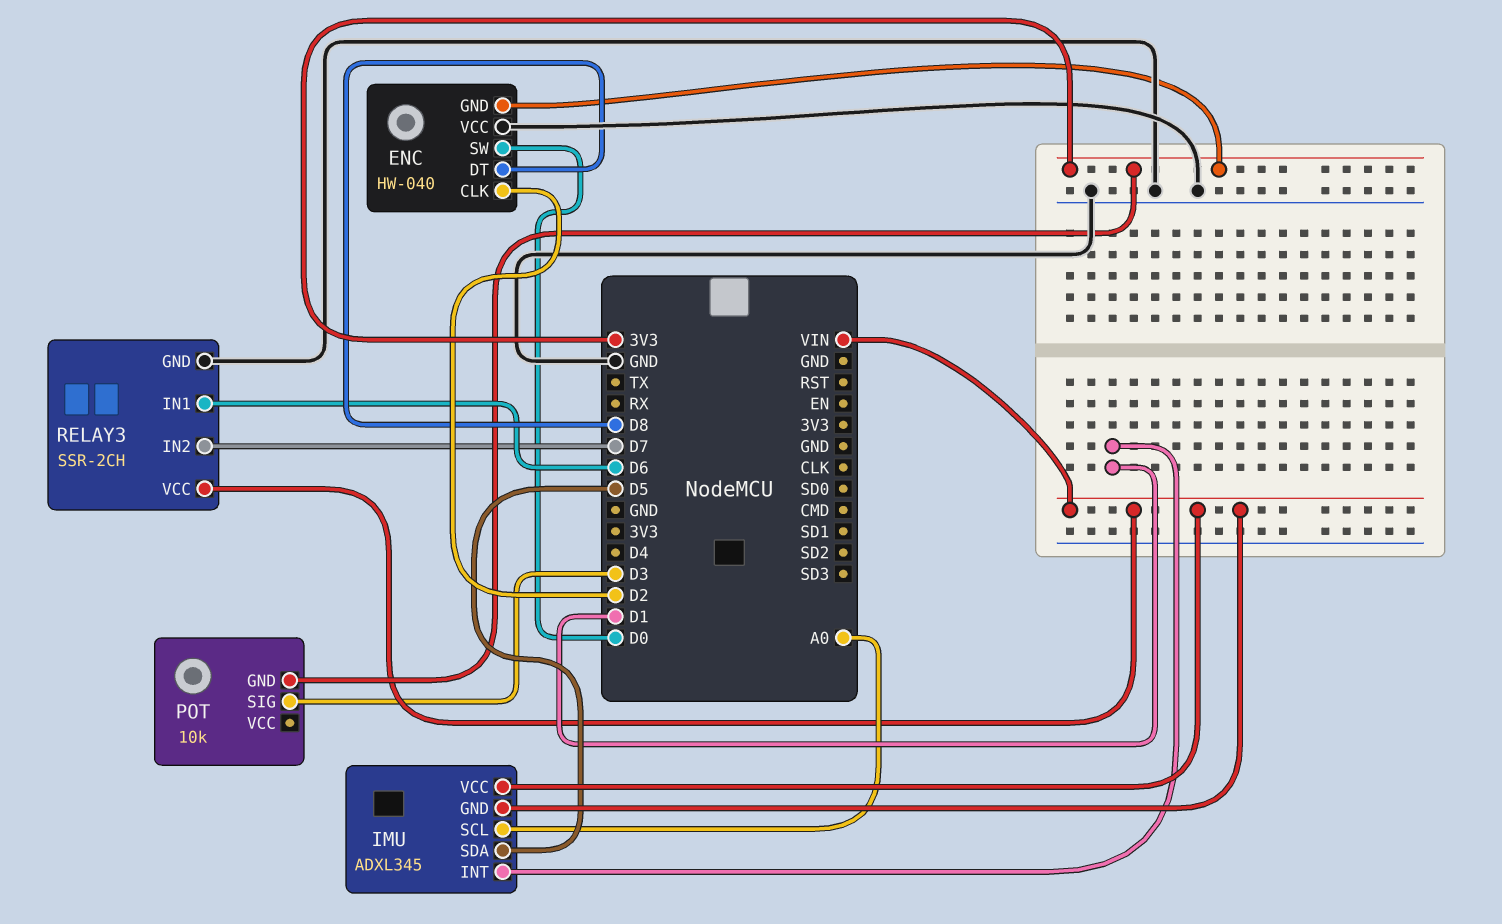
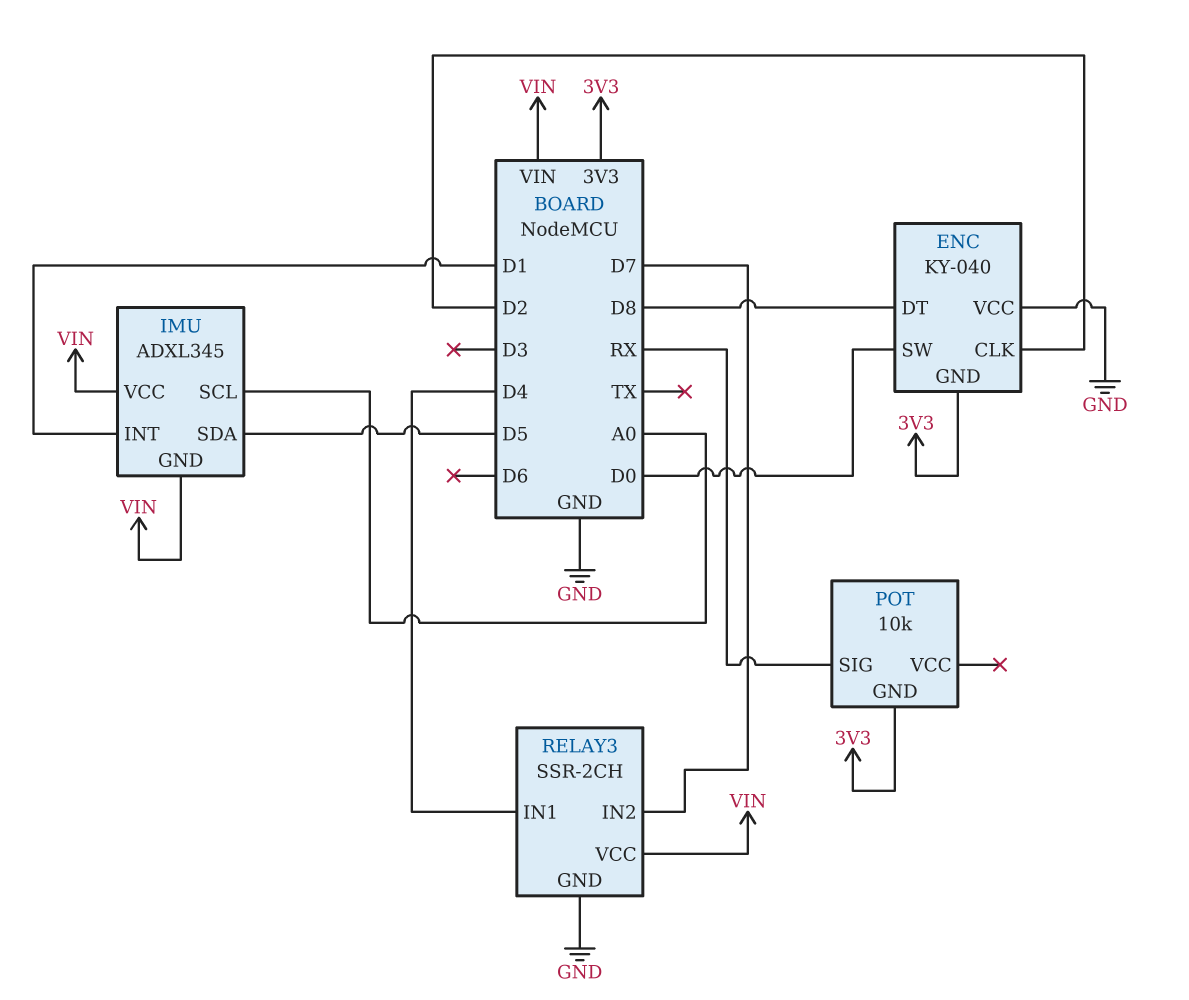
ENC: HW-040 -> KY-040
POT pin SIG: D3 -> RX
RELAY3 pin IN1: D6 -> D4

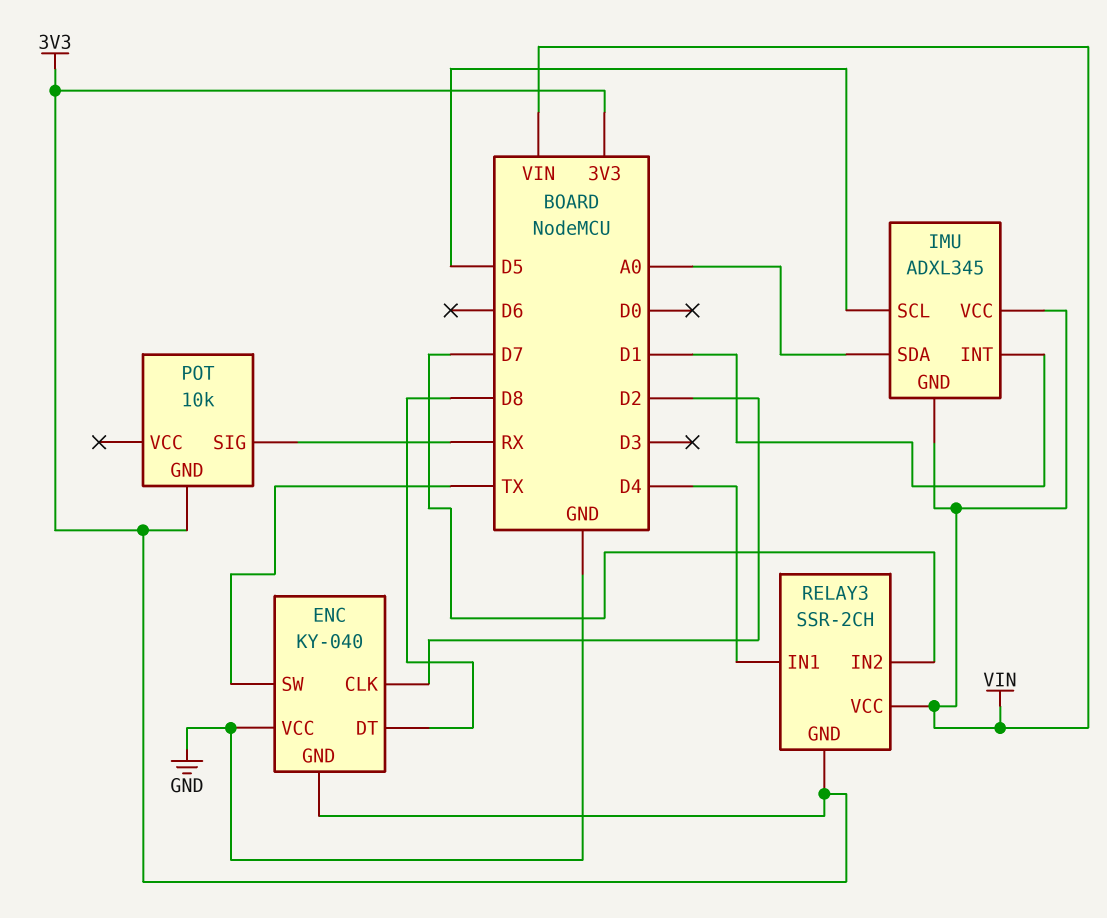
ENC pin SW: D0 -> TX
IMU pin SCL: A0 -> D5
IMU pin SDA: D5 -> A0
RELAY3 pin GND: GND -> 3V3

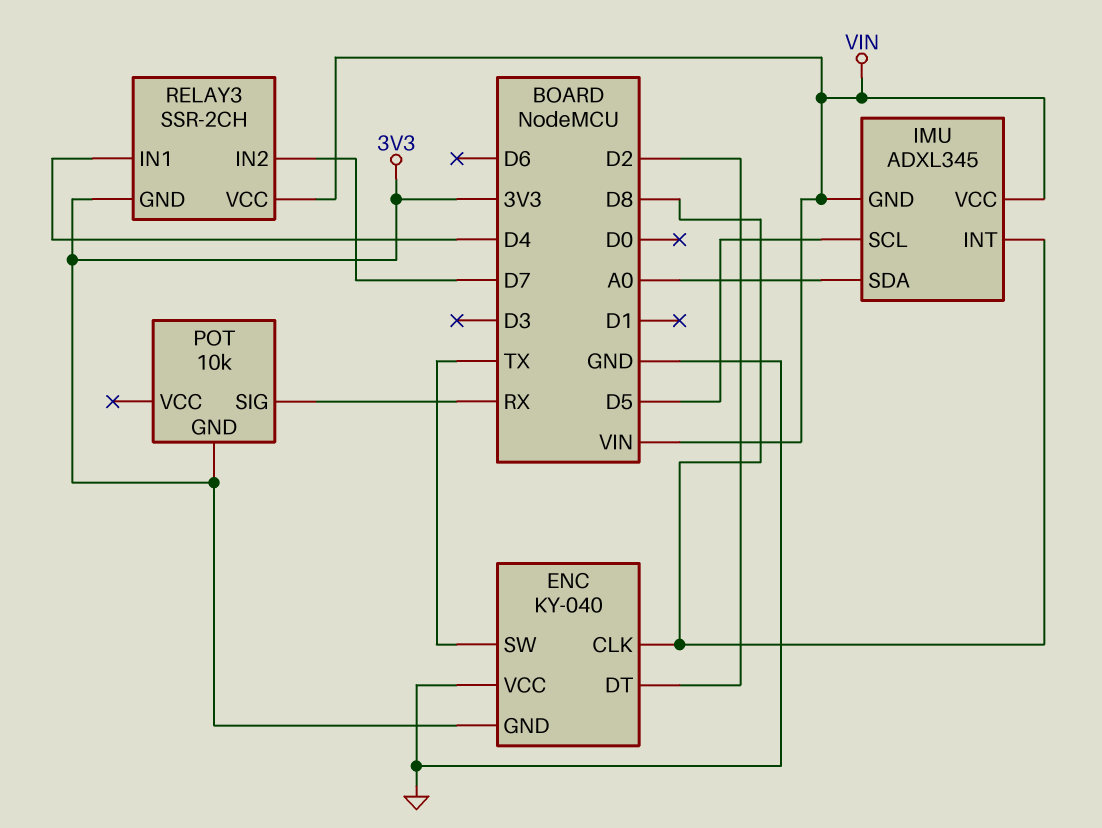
ENC pin CLK: D2 -> D8
ENC pin DT: D8 -> D2
IMU pin INT: D1 -> D8

